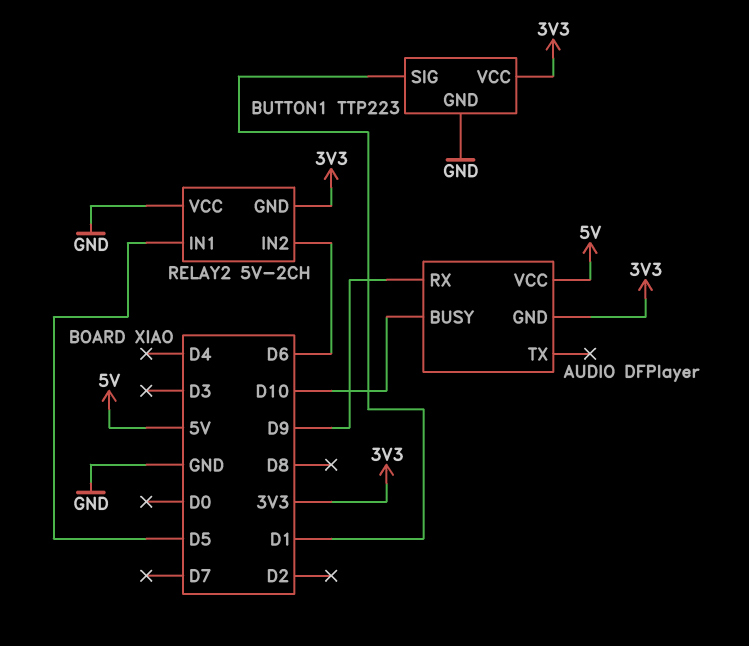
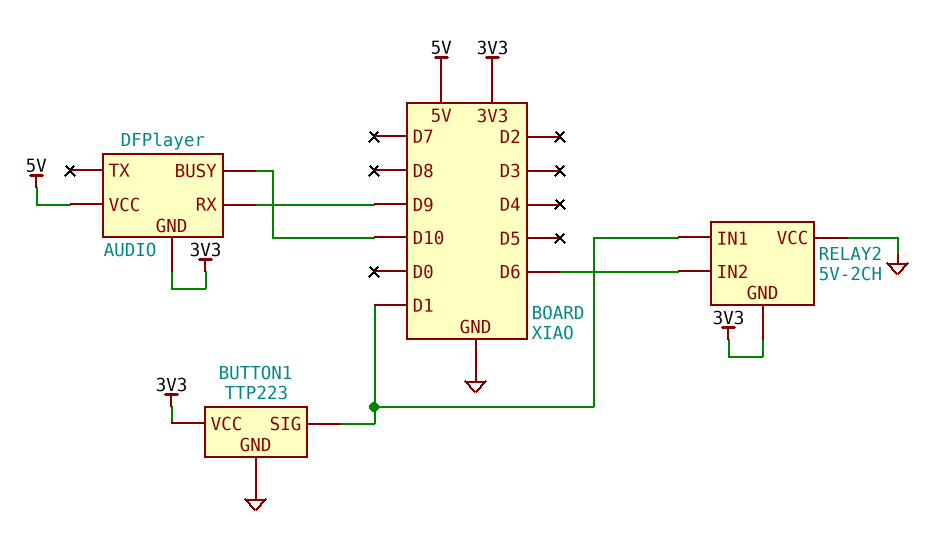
RELAY2 pin IN1: D5 -> D1

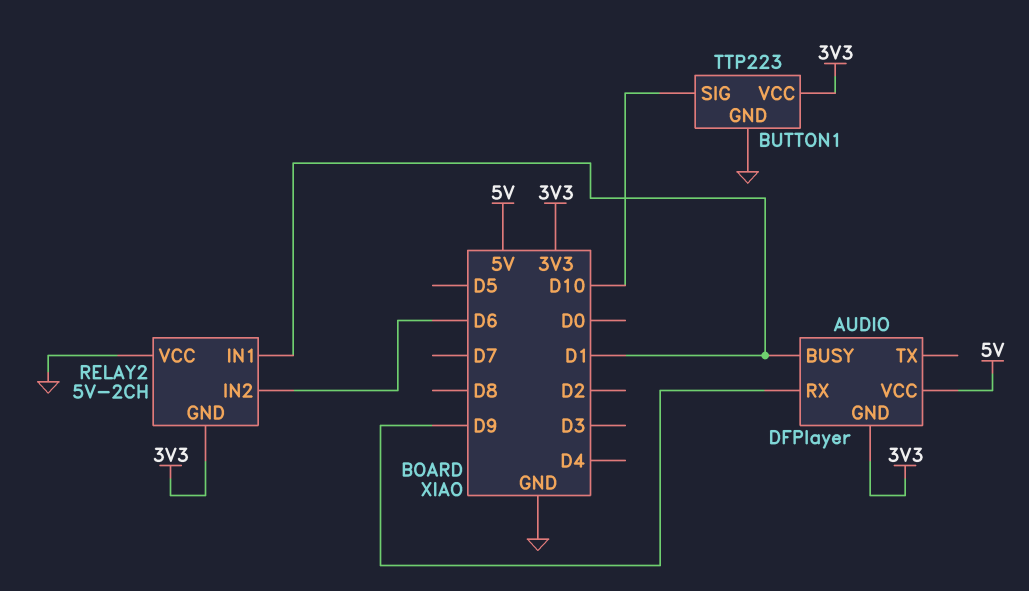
AUDIO pin BUSY: D10 -> D1
BUTTON1 pin SIG: D1 -> D10

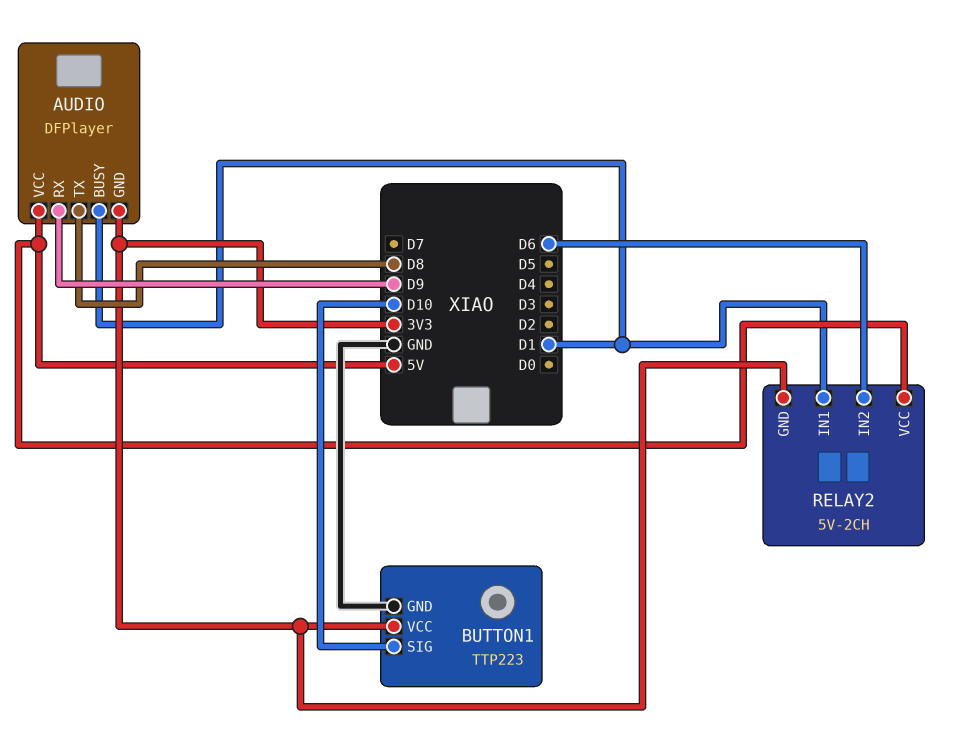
AUDIO pin TX: none -> D8
RELAY2 pin VCC: GND -> 5V

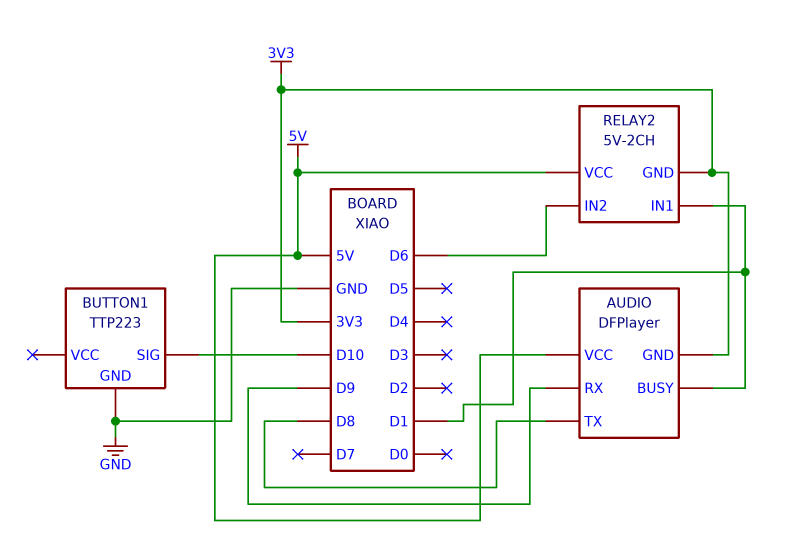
BUTTON1 pin VCC: 3V3 -> none

